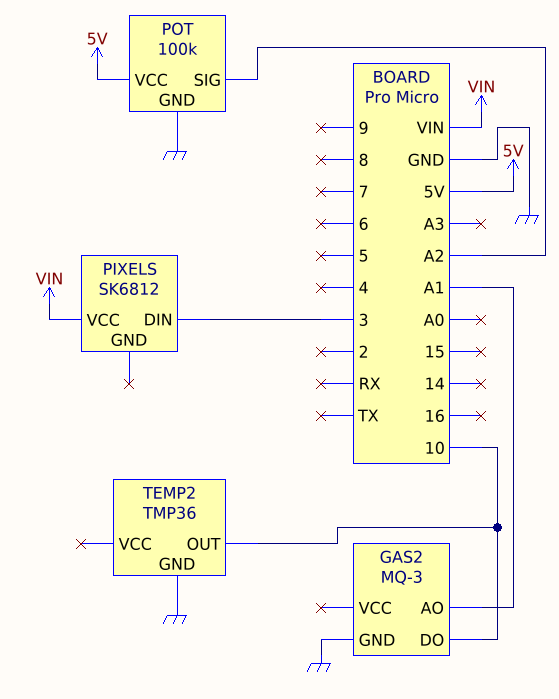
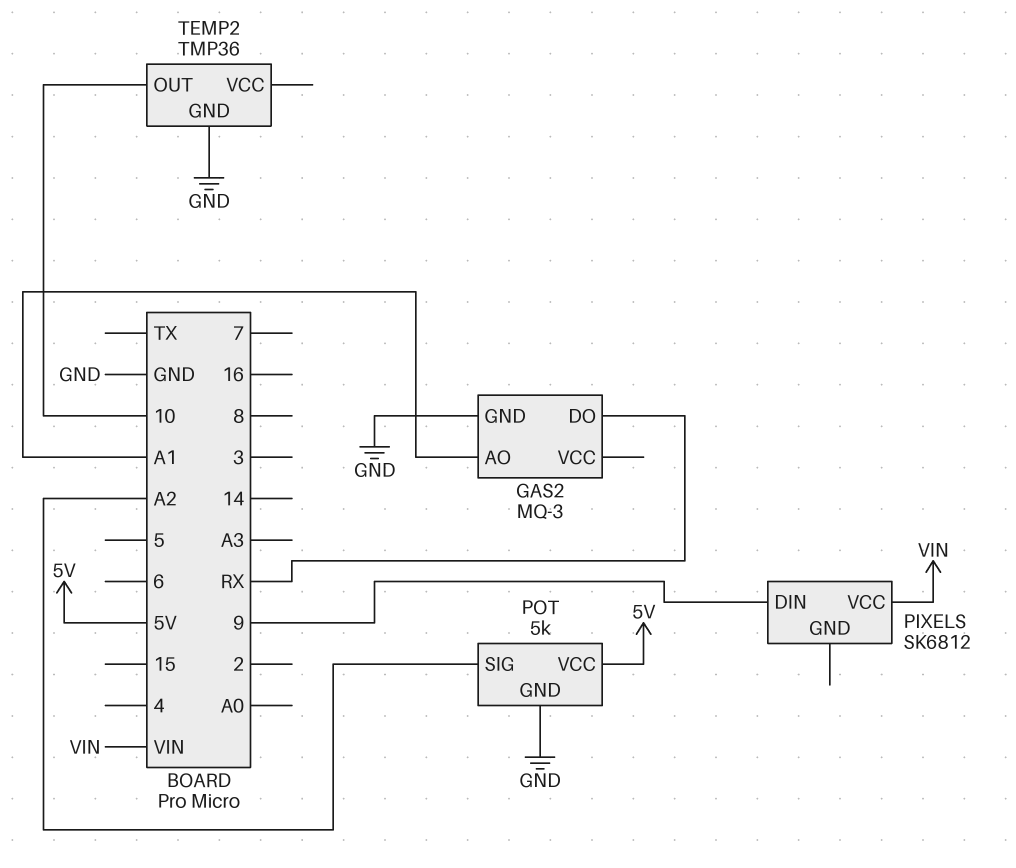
GAS2 pin DO: 10 -> RX
PIXELS pin DIN: 3 -> 9
POT: 100k -> 5k

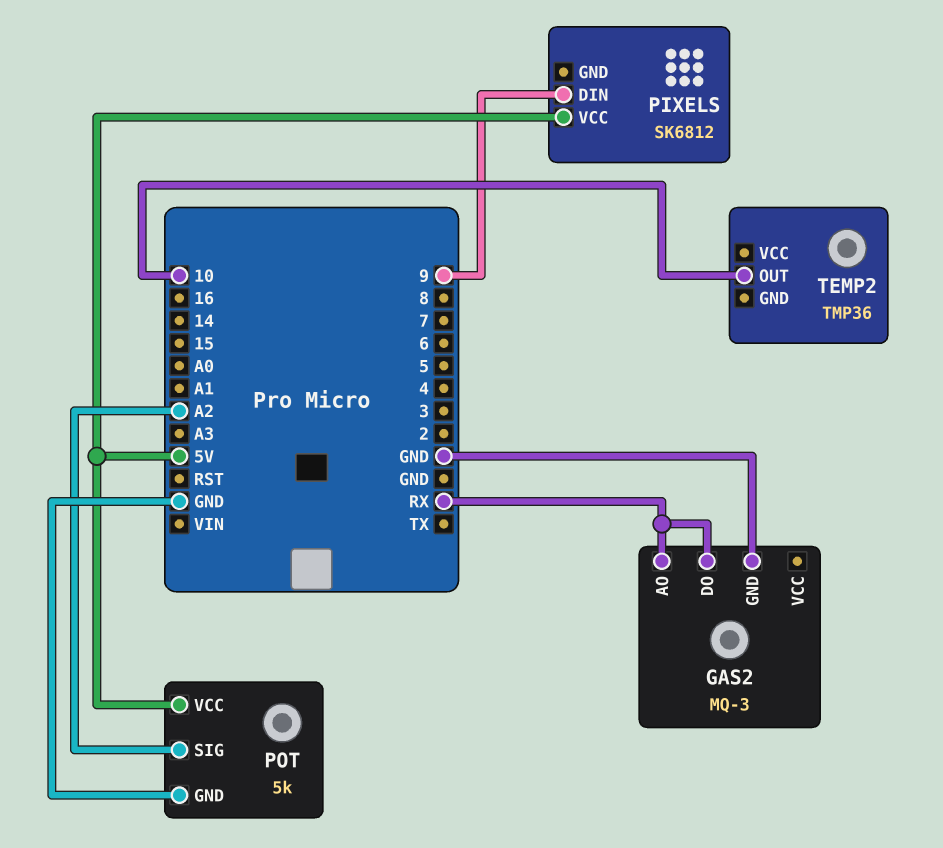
GAS2 pin AO: A1 -> RX
PIXELS pin VCC: VIN -> 5V
TEMP2 pin GND: GND -> none

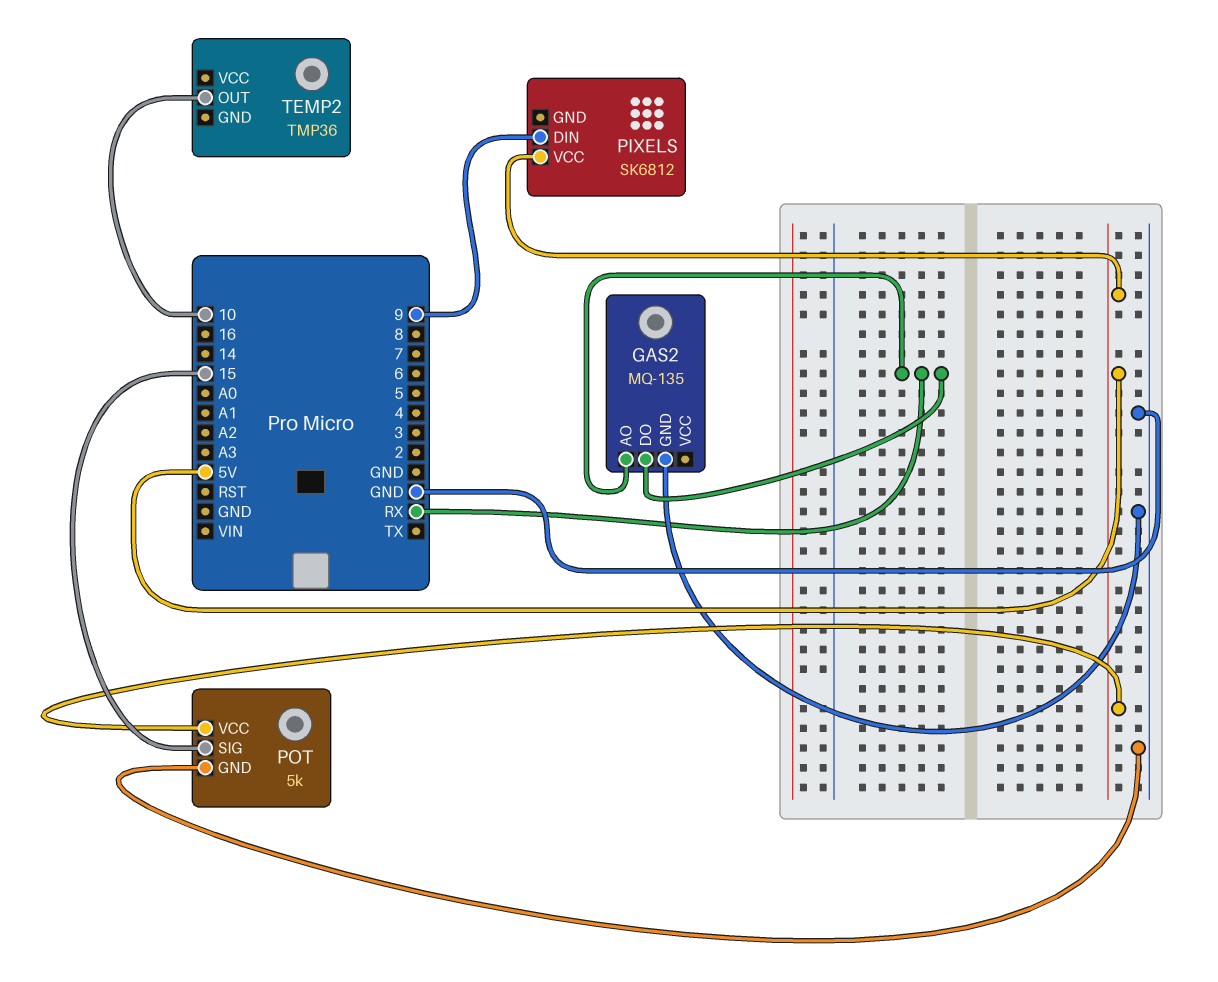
GAS2: MQ-3 -> MQ-135
POT pin SIG: A2 -> 15

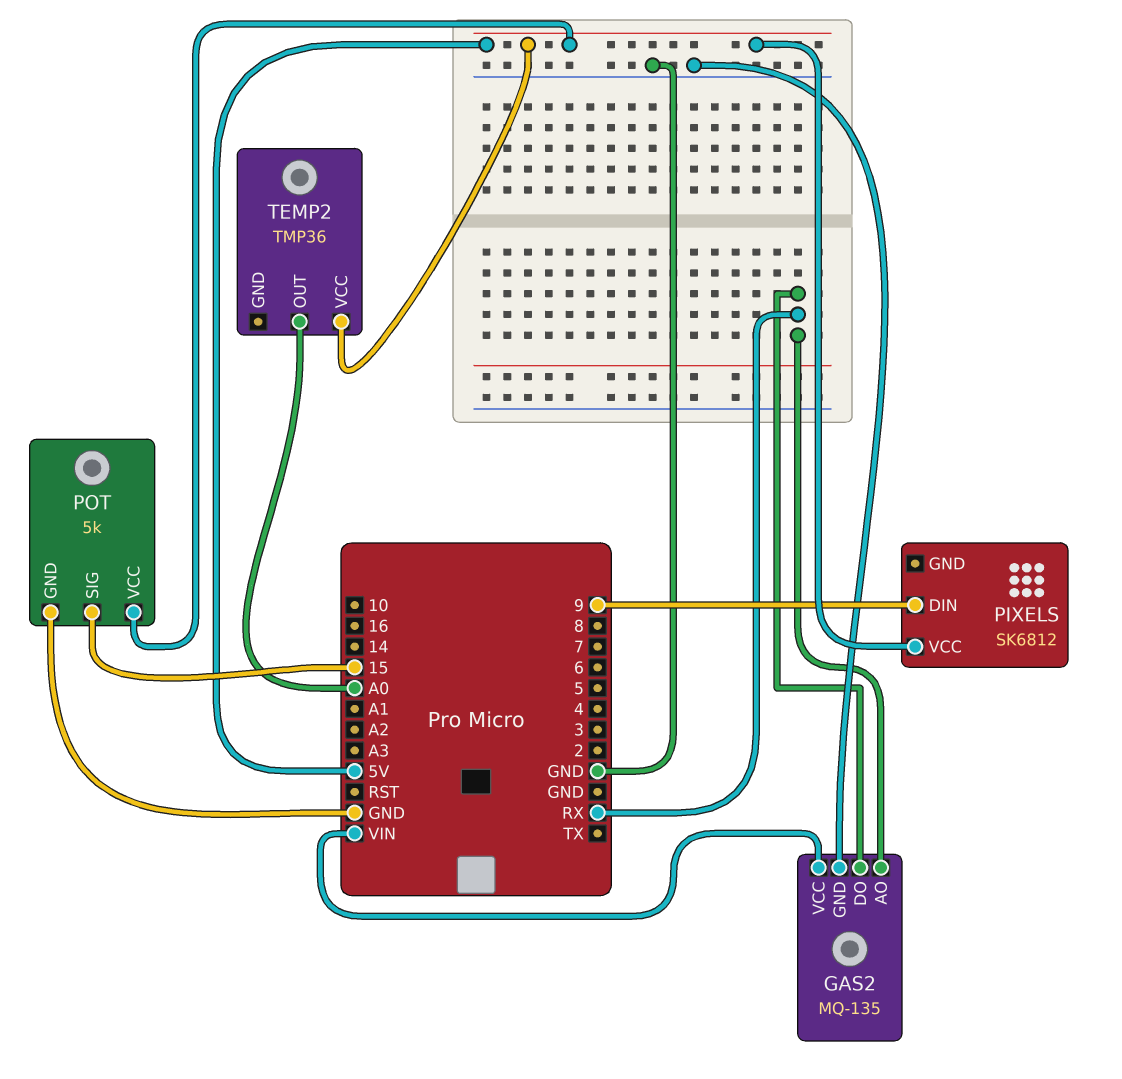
GAS2 pin VCC: none -> VIN
TEMP2 pin OUT: 10 -> A0
TEMP2 pin VCC: none -> 5V

